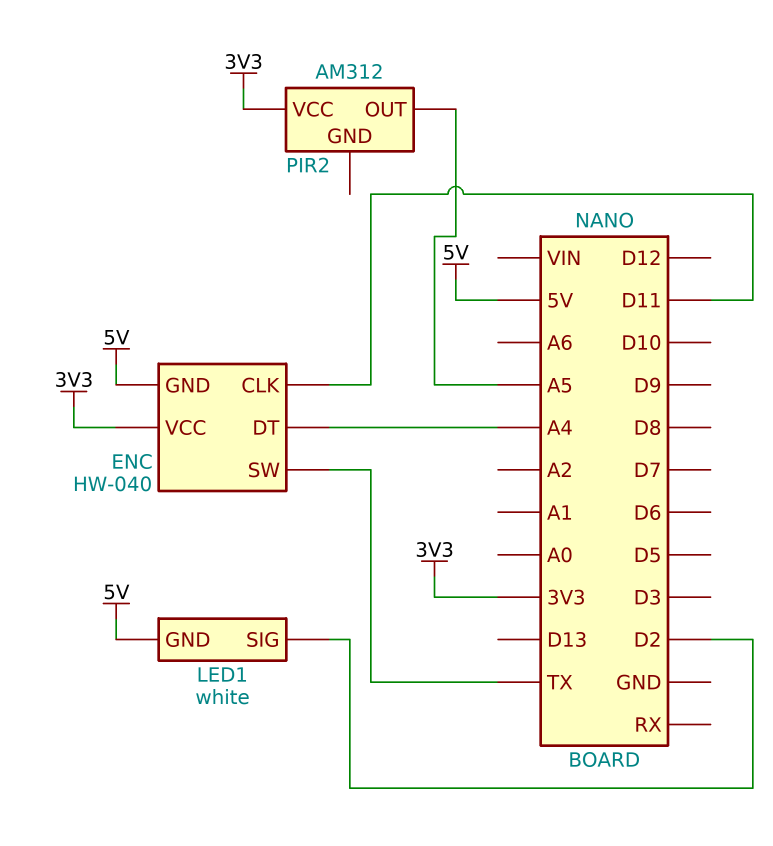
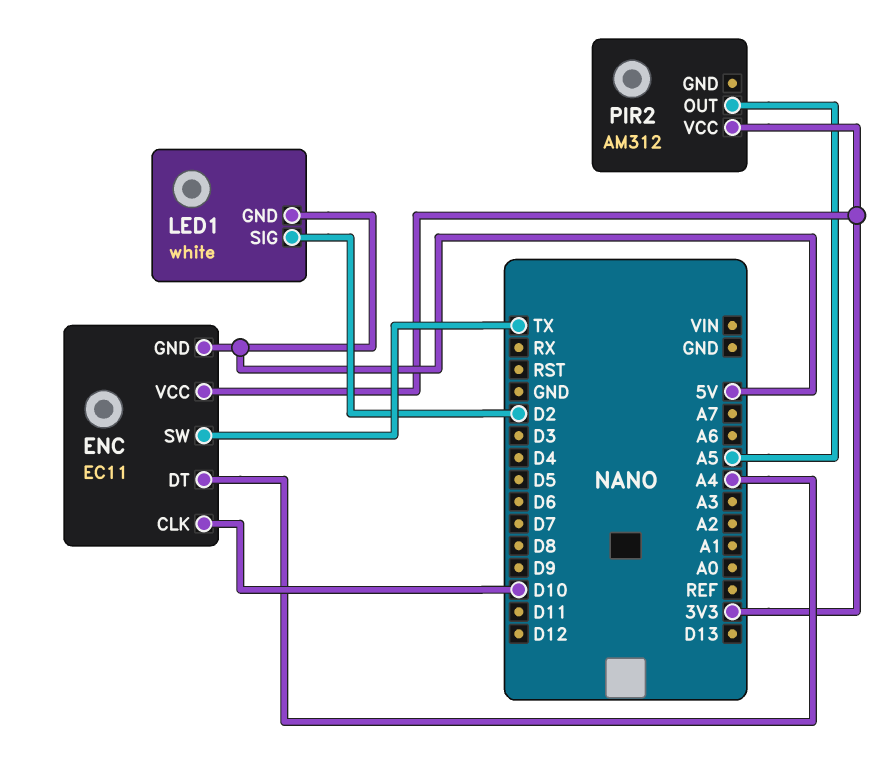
ENC: HW-040 -> EC11
ENC pin CLK: D11 -> D10

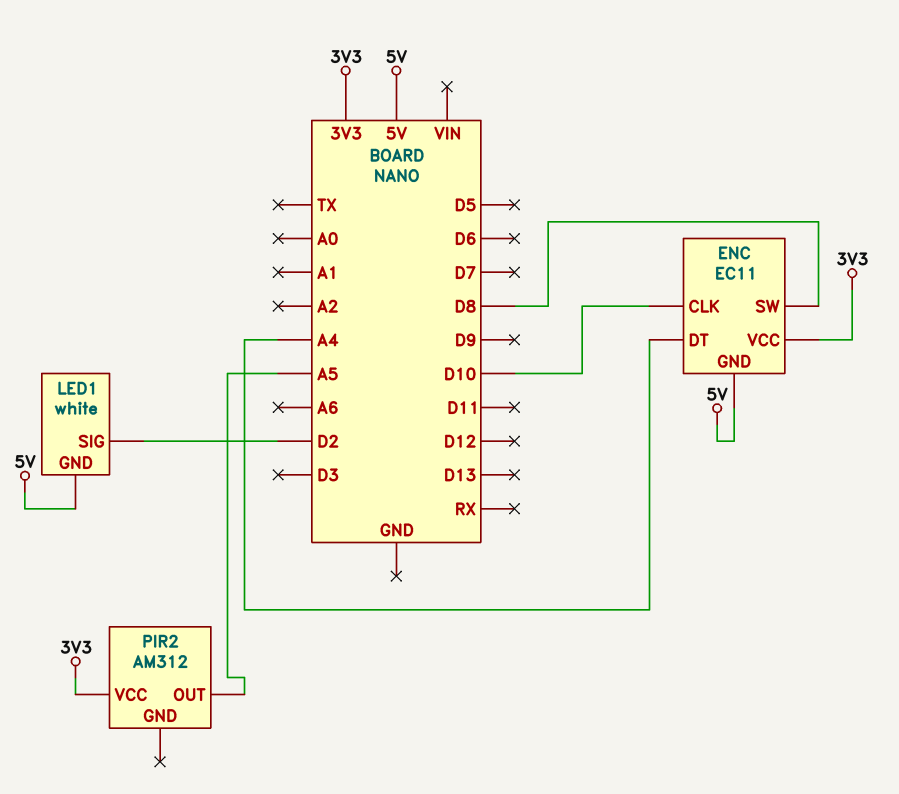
ENC pin SW: TX -> D8

